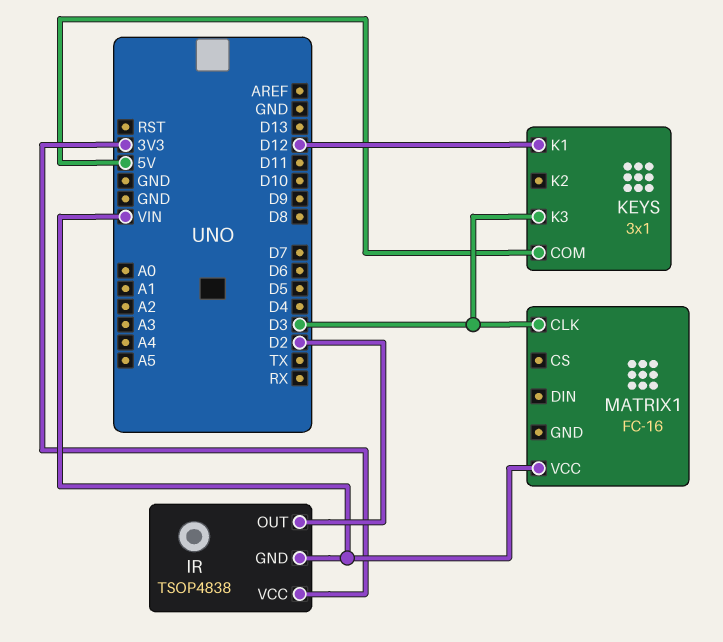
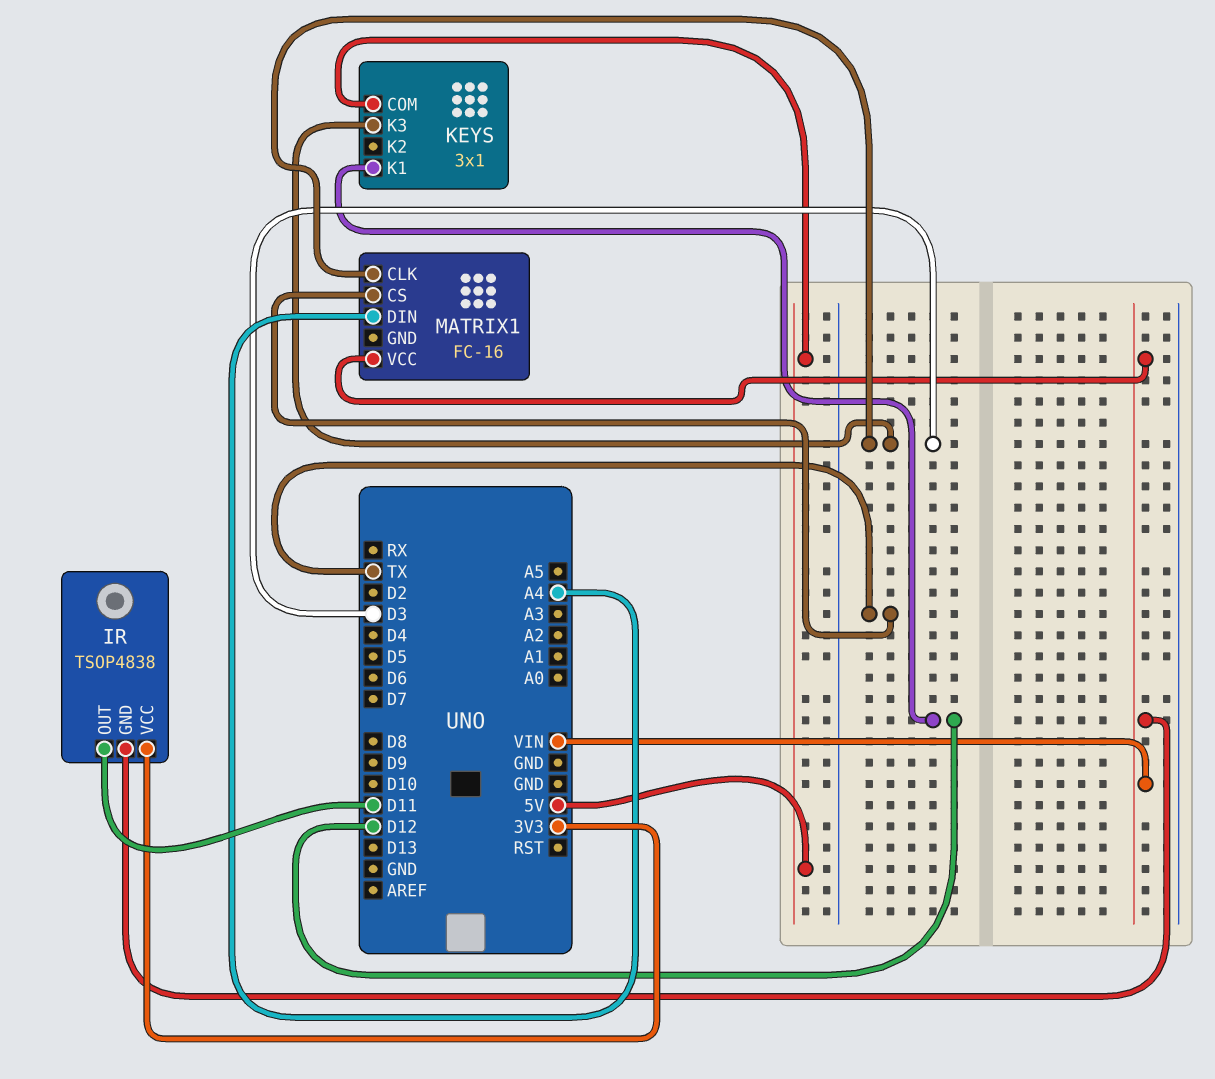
IR pin OUT: D2 -> D11
MATRIX1 pin CS: none -> TX
MATRIX1 pin DIN: none -> A4

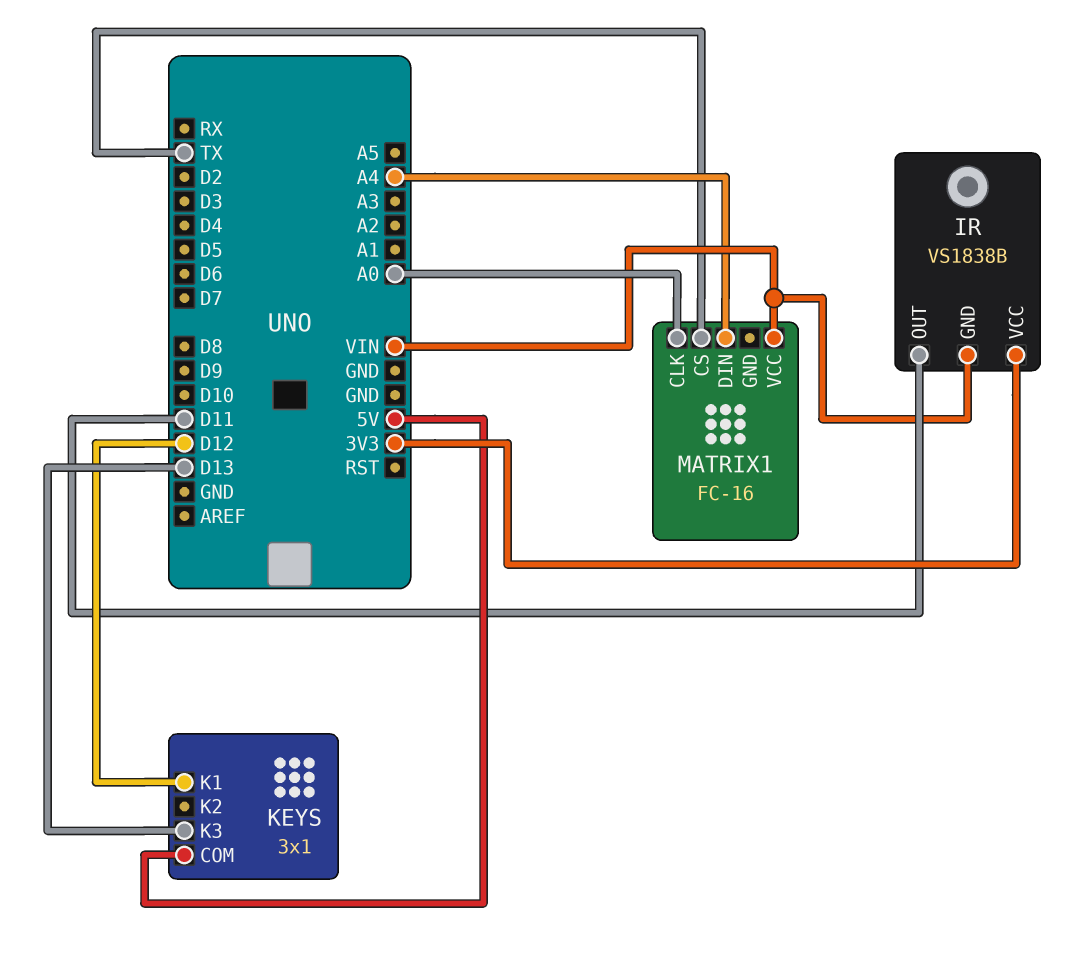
IR: TSOP4838 -> VS1838B
KEYS pin K3: D3 -> D13
MATRIX1 pin CLK: D3 -> A0

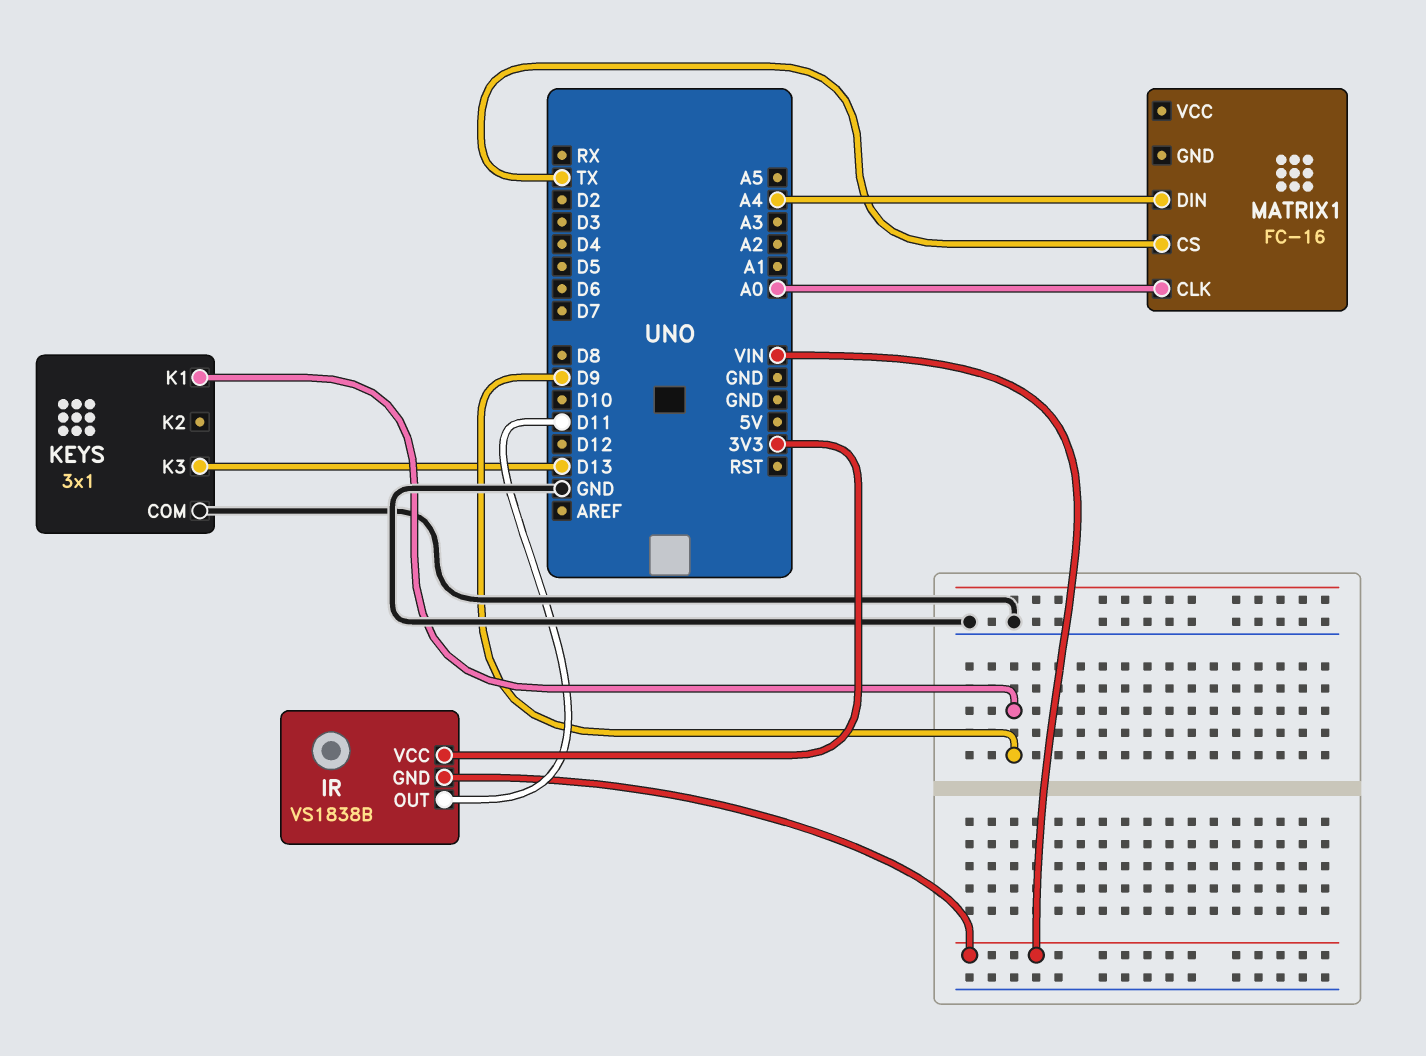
KEYS pin COM: 5V -> GND
KEYS pin K1: D12 -> D9
MATRIX1 pin VCC: VIN -> none

